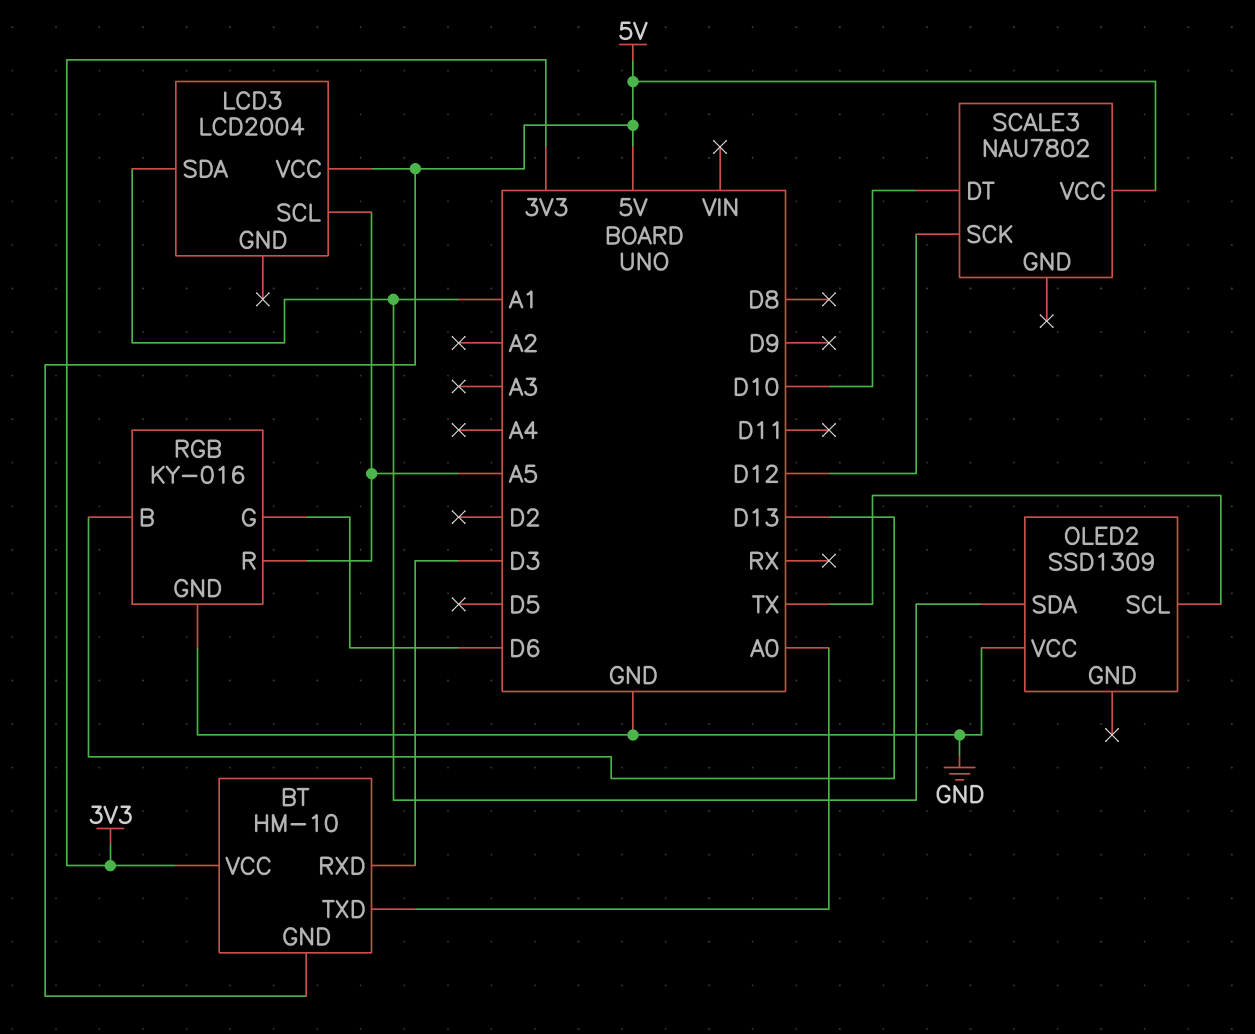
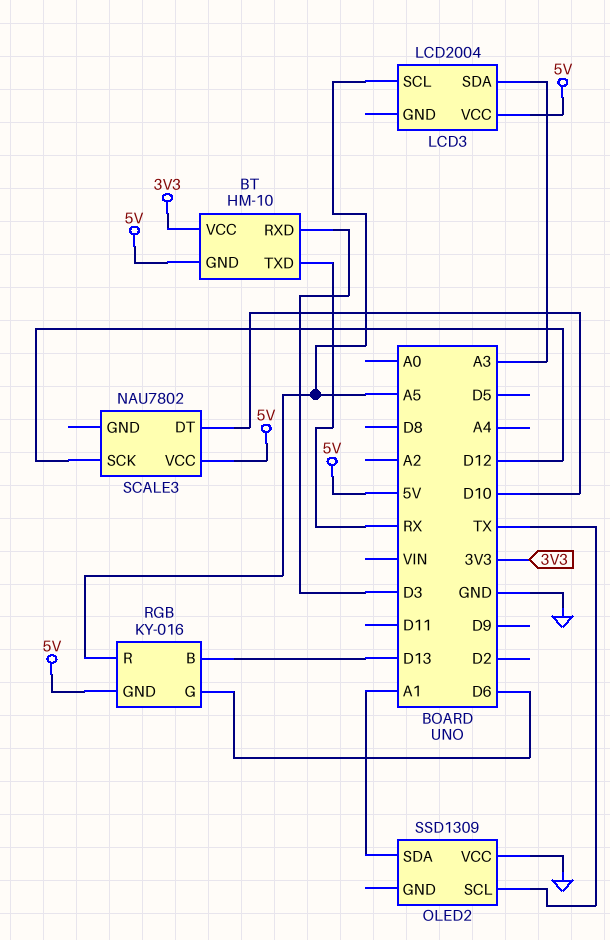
BT pin TXD: A0 -> RX
LCD3 pin SDA: A1 -> A3
RGB pin GND: GND -> 5V

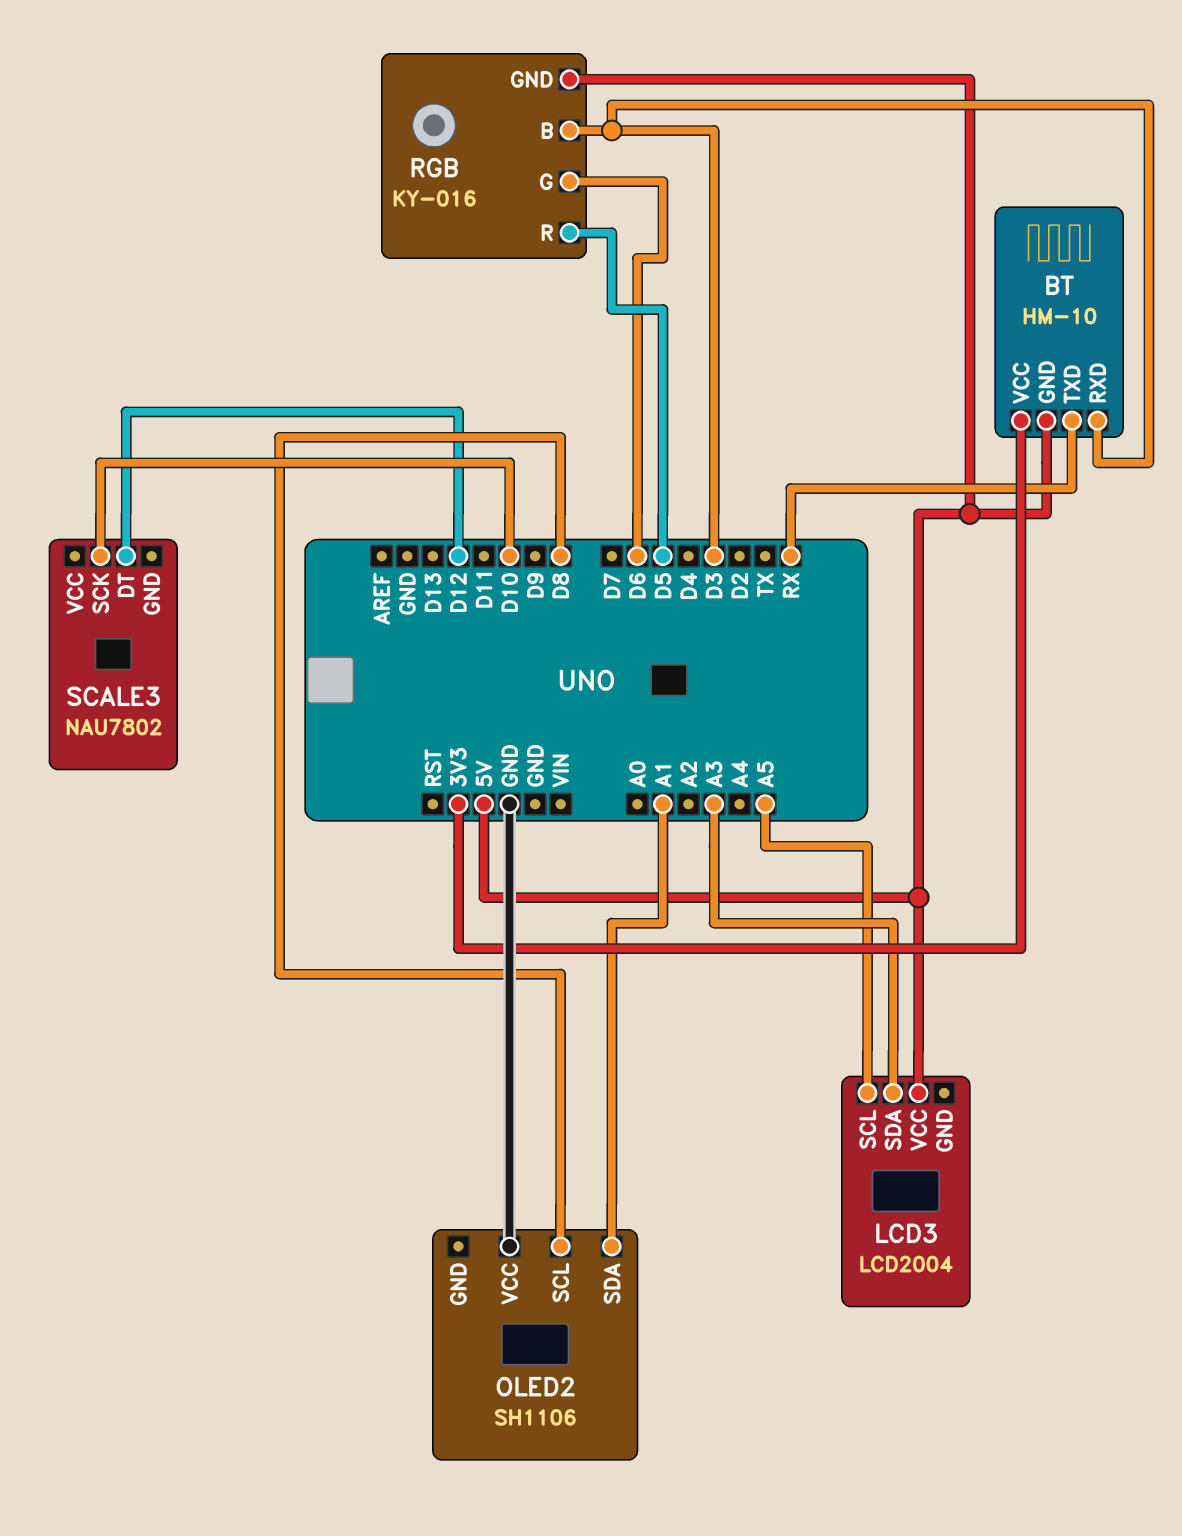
OLED2: SSD1309 -> SH1106
OLED2 pin SCL: TX -> D8
RGB pin B: D13 -> D3
RGB pin R: A5 -> D5
SCALE3 pin DT: D10 -> D12
SCALE3 pin SCK: D12 -> D10
SCALE3 pin VCC: 5V -> none

